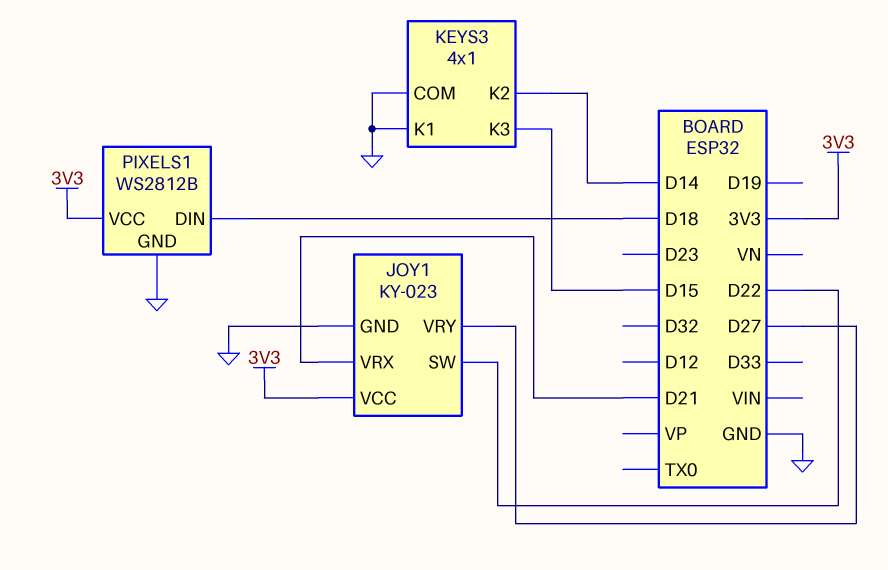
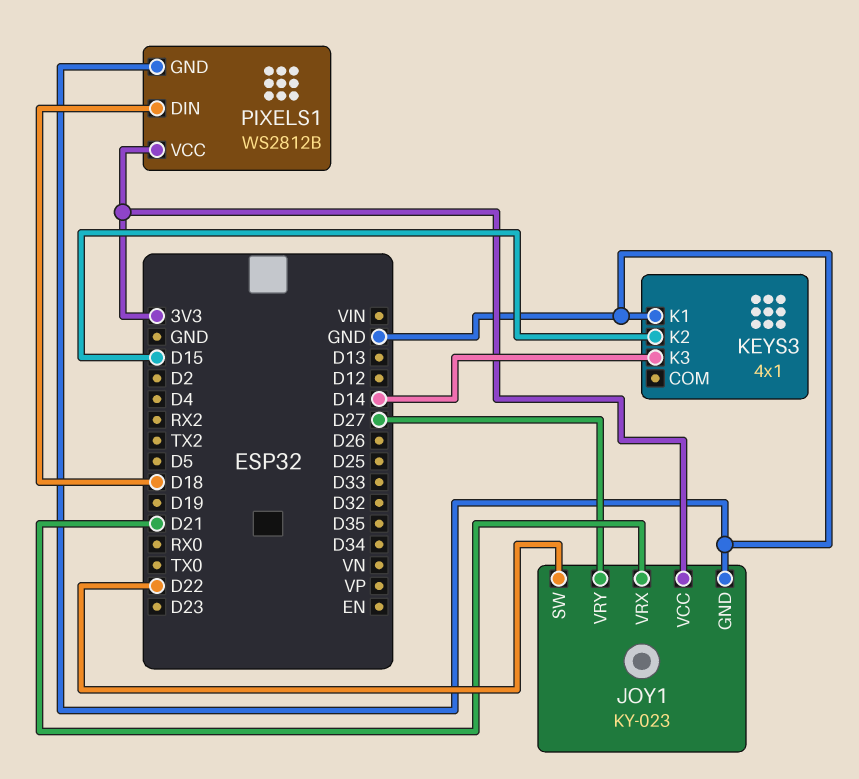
KEYS3 pin COM: GND -> none
KEYS3 pin K2: D14 -> D15
KEYS3 pin K3: D15 -> D14

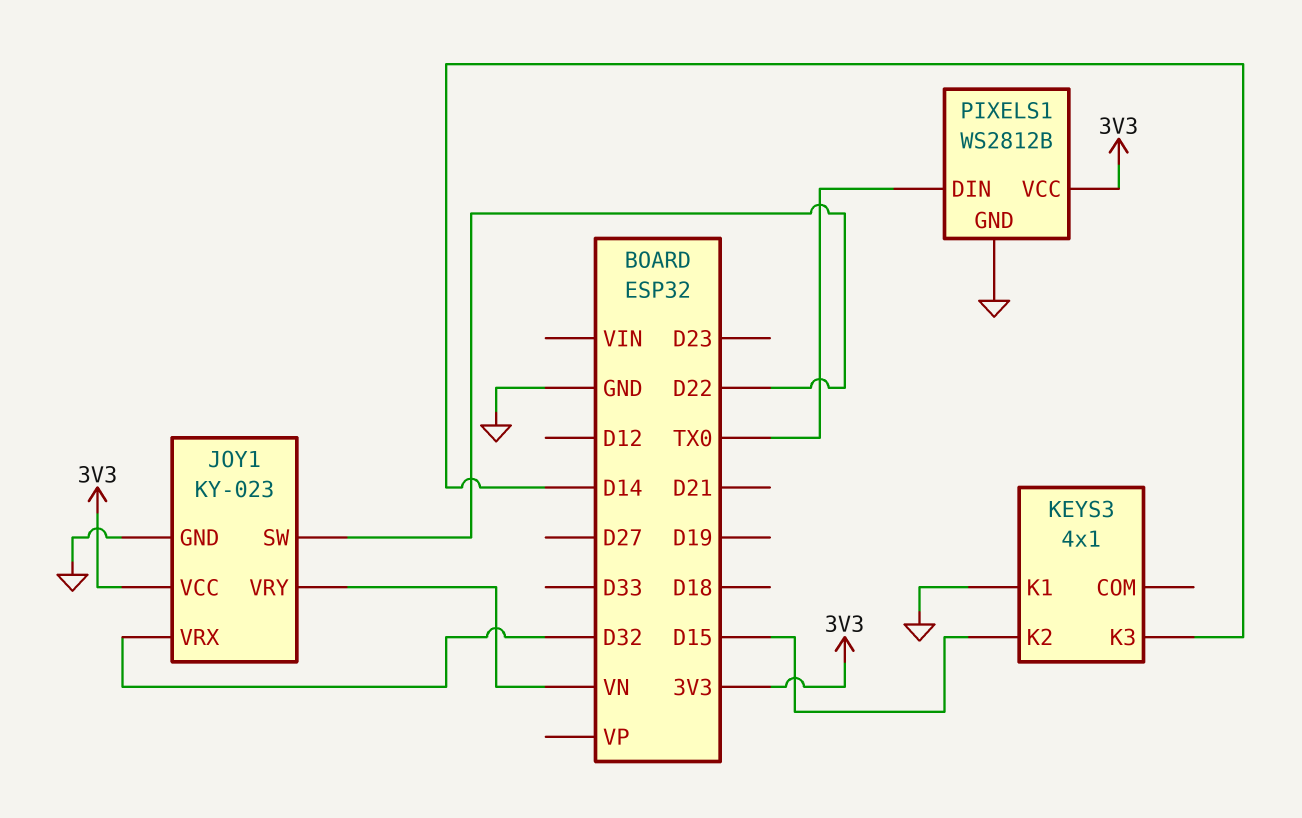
JOY1 pin VRX: D21 -> D32
JOY1 pin VRY: D27 -> VN
PIXELS1 pin DIN: D18 -> TX0

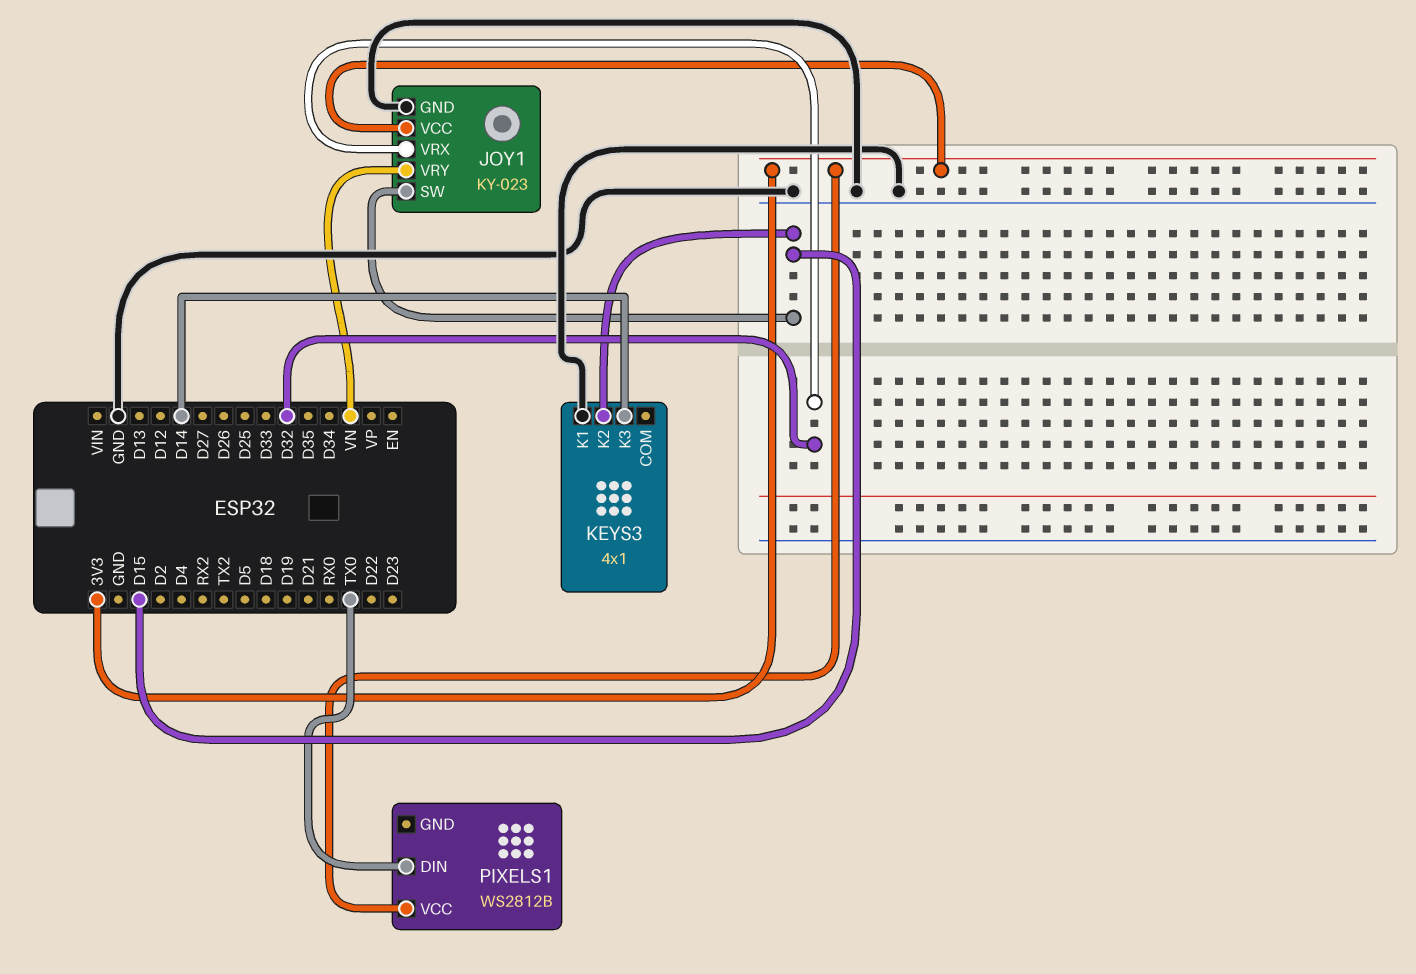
JOY1 pin SW: D22 -> D15
PIXELS1 pin GND: GND -> none

